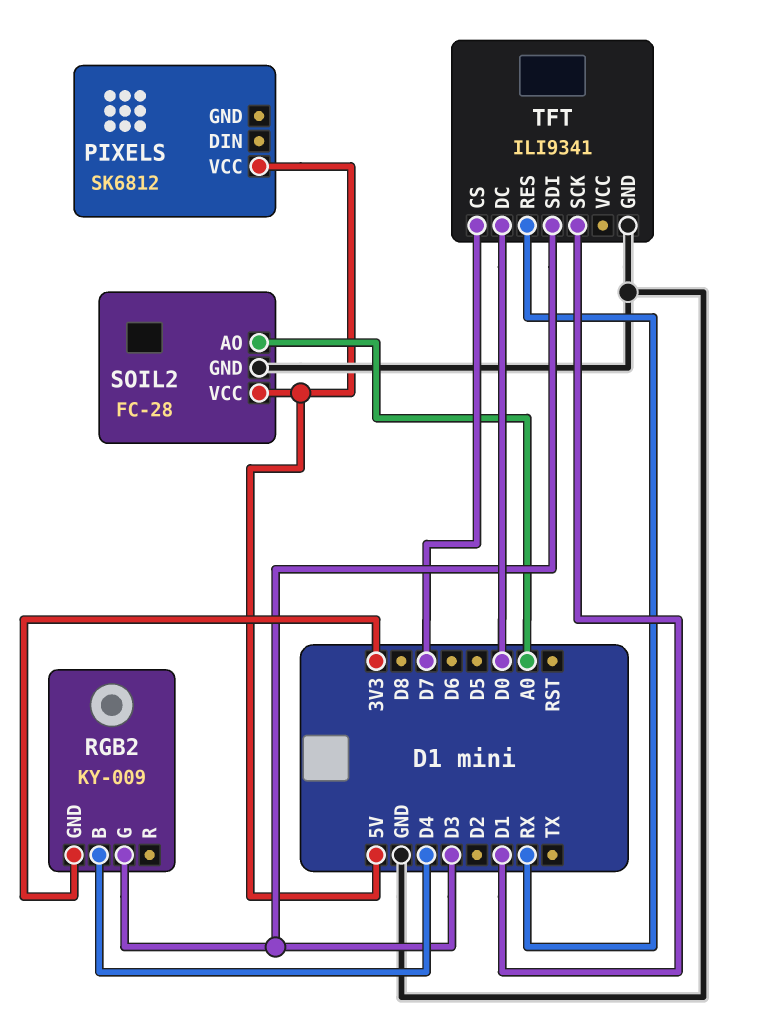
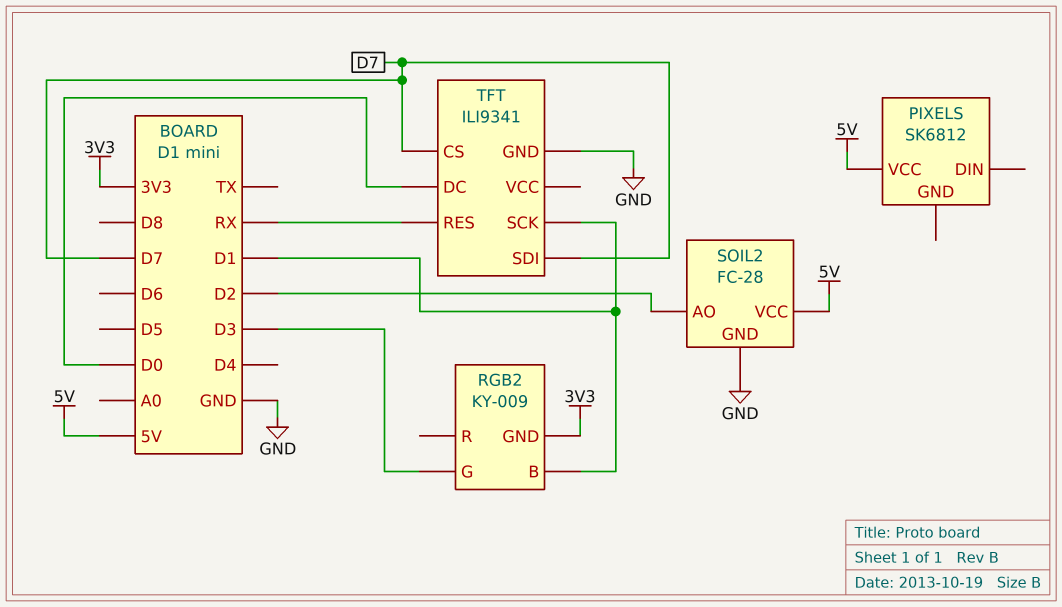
RGB2 pin B: D4 -> D1
SOIL2 pin AO: A0 -> D2
TFT pin SDI: D3 -> D7

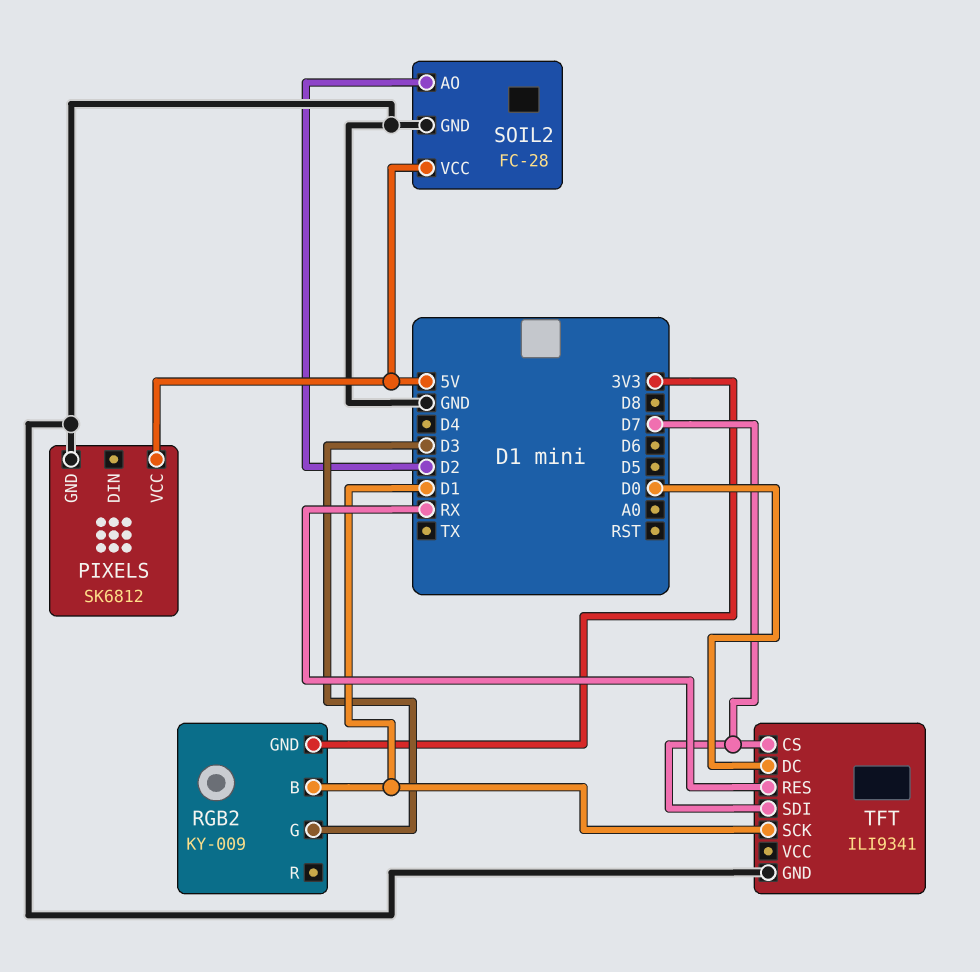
PIXELS pin GND: none -> GND

